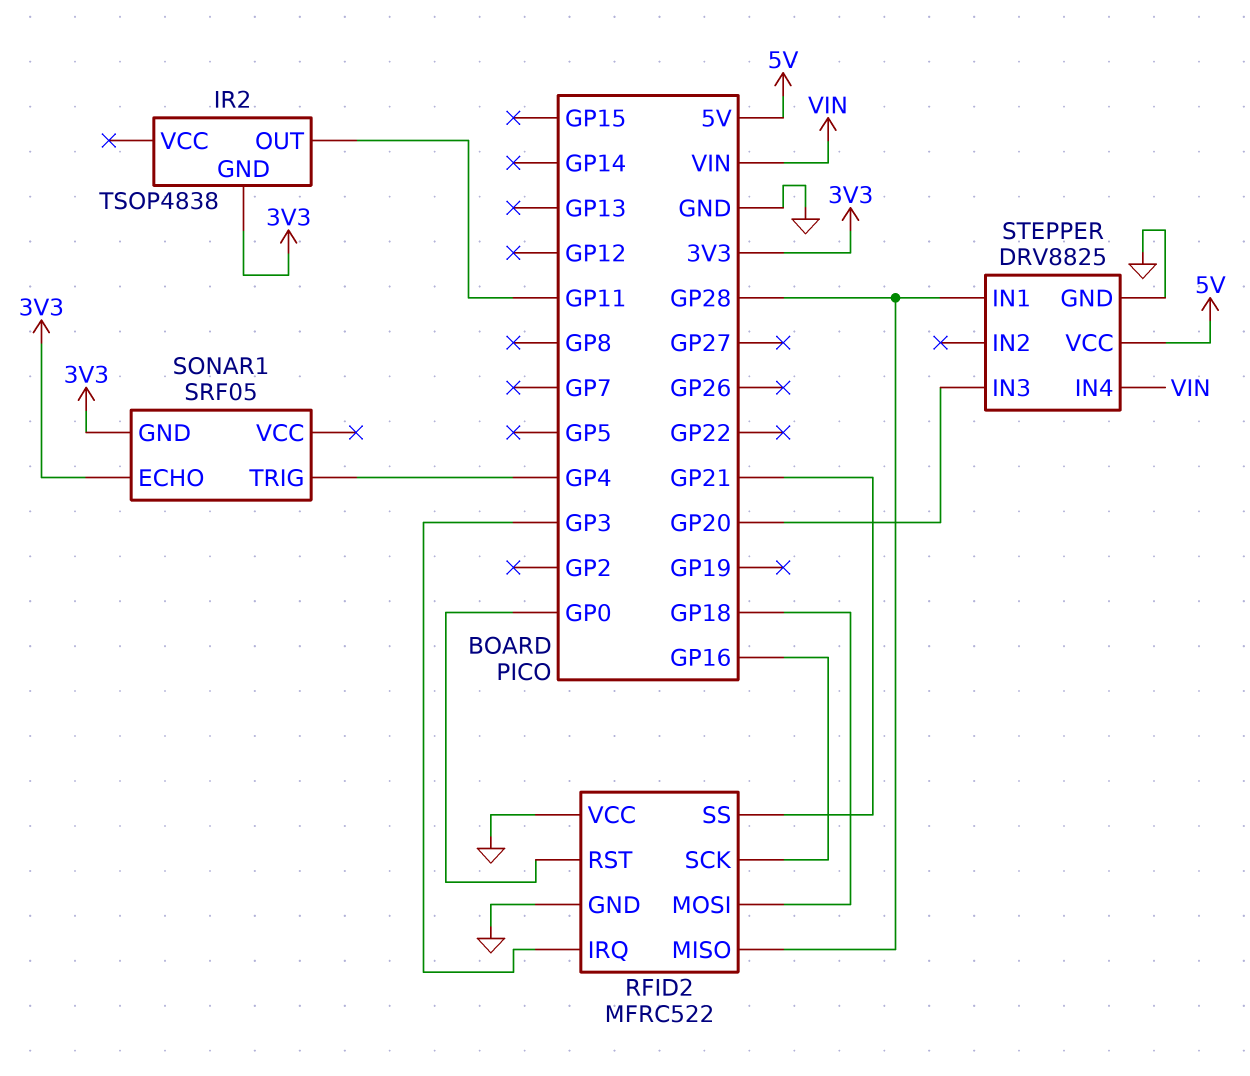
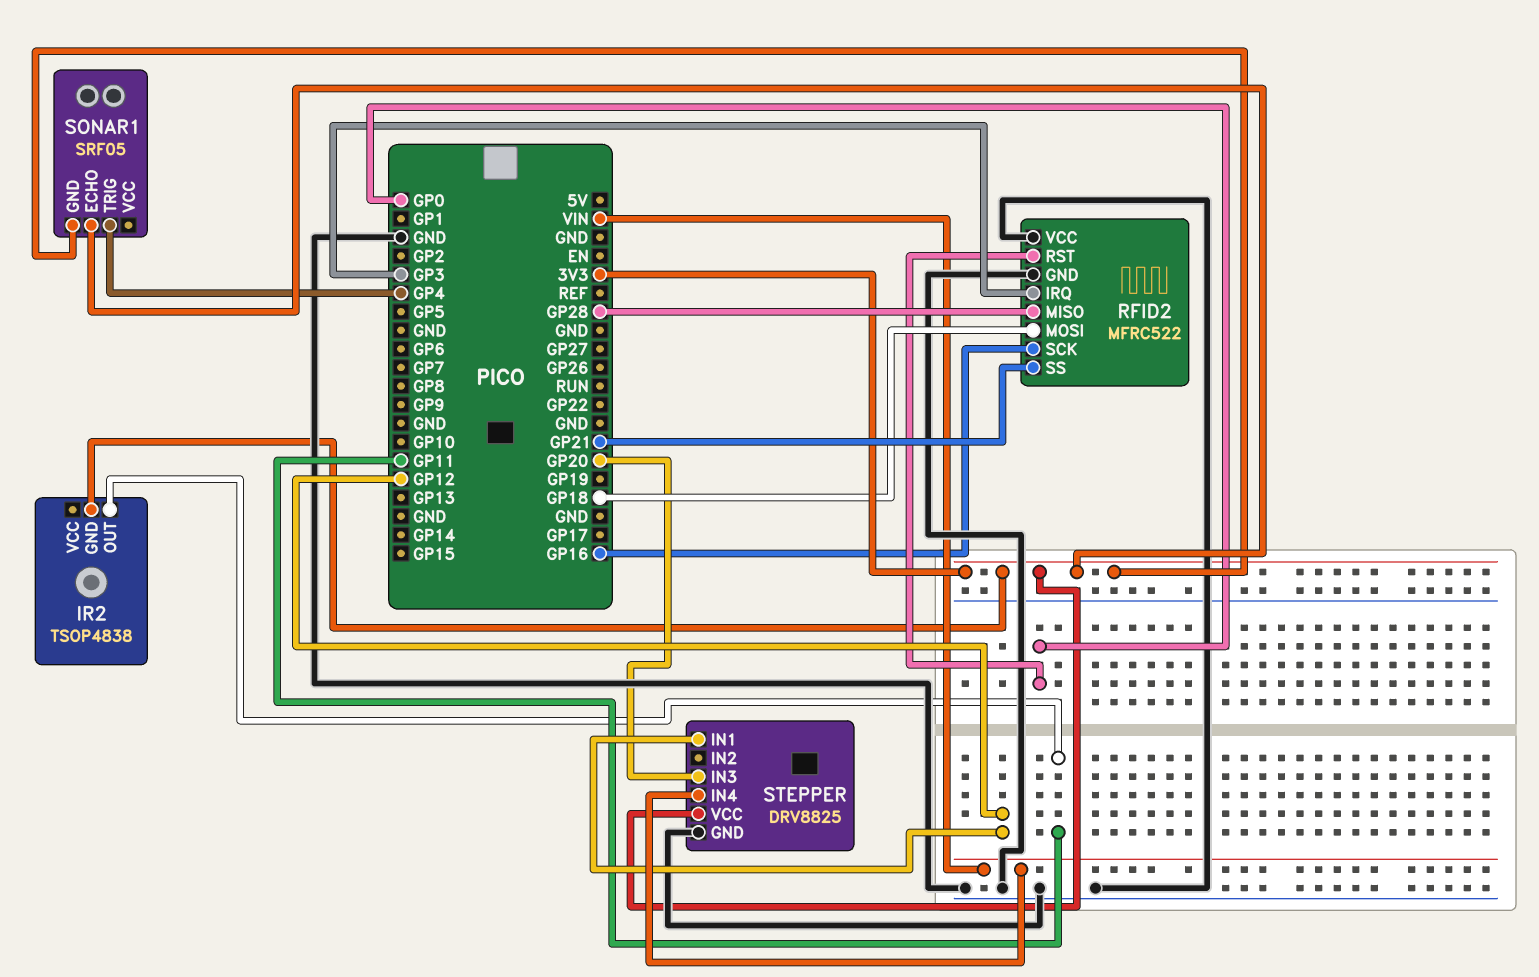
STEPPER pin IN1: GP28 -> GP12
STEPPER pin VCC: 5V -> 3V3

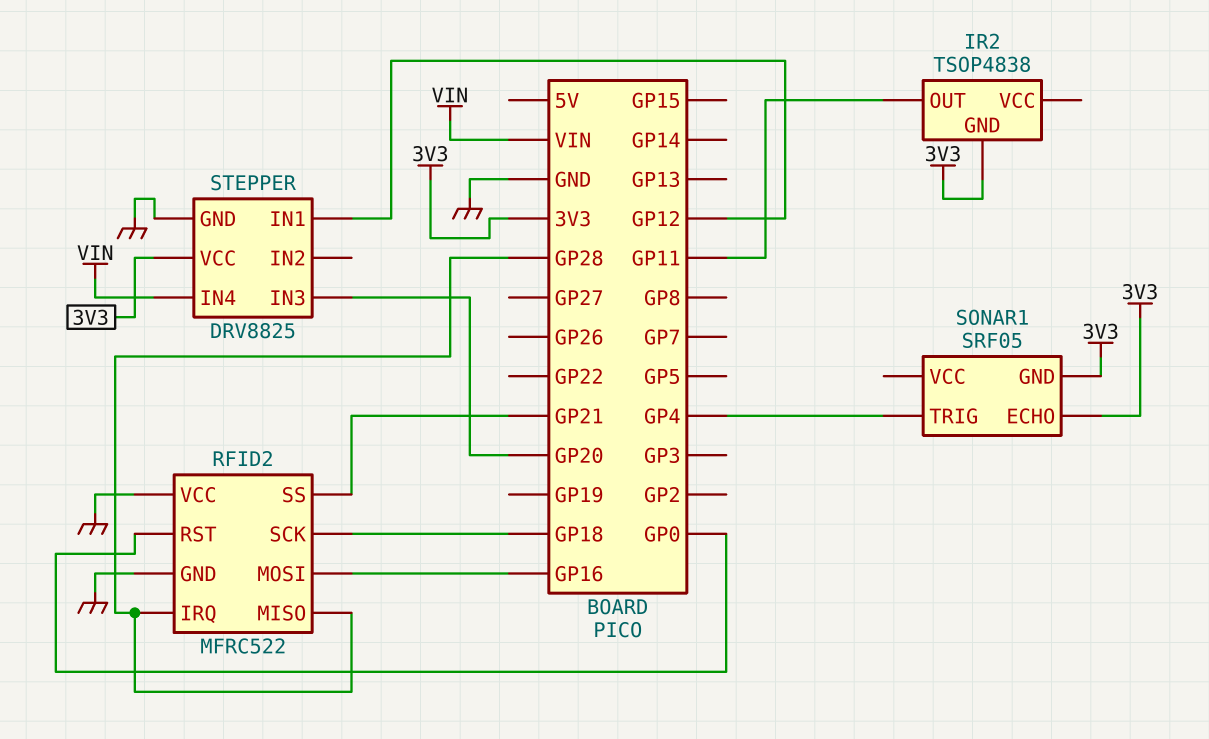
RFID2 pin IRQ: GP3 -> GP28
RFID2 pin MOSI: GP18 -> GP16
RFID2 pin SCK: GP16 -> GP18

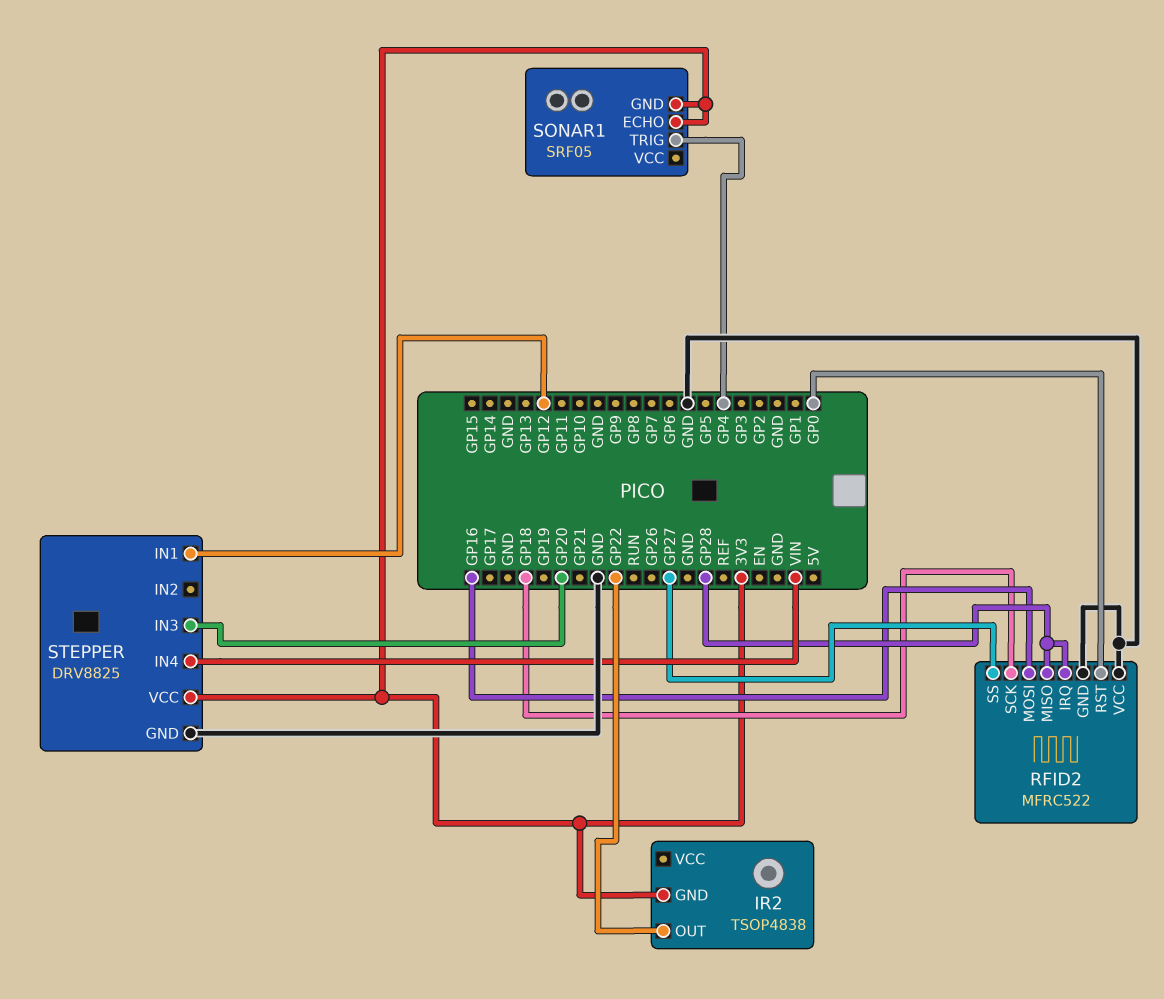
IR2 pin OUT: GP11 -> GP22
RFID2 pin SS: GP21 -> GP27

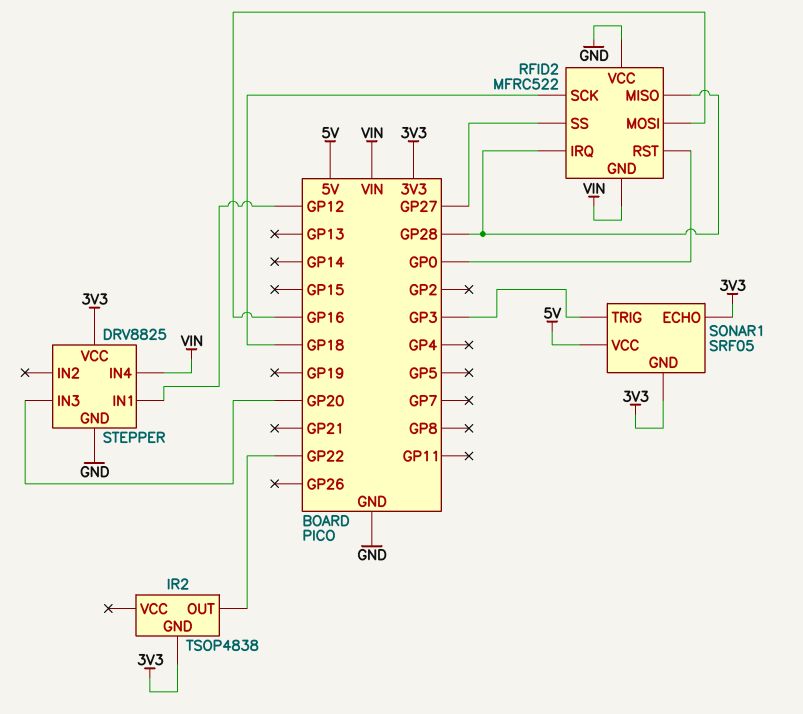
RFID2 pin GND: GND -> VIN
SONAR1 pin TRIG: GP4 -> GP3
SONAR1 pin VCC: none -> 5V

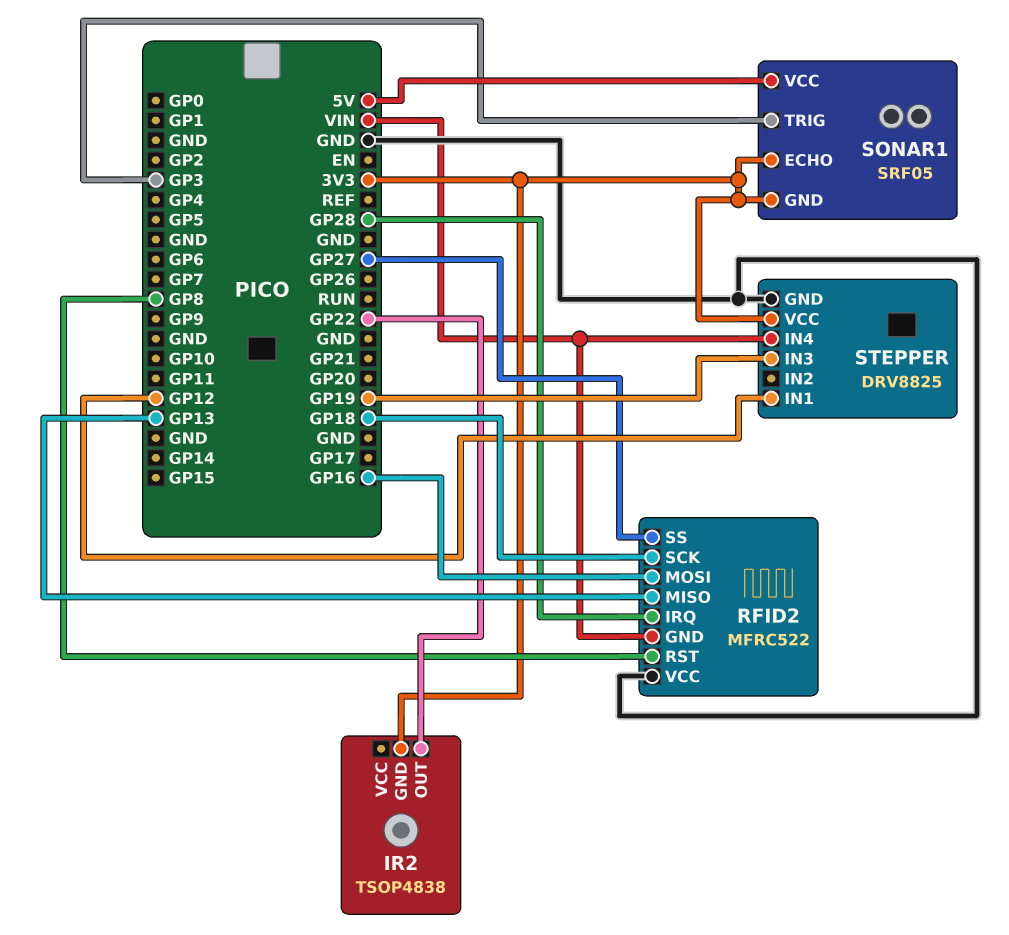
RFID2 pin MISO: GP28 -> GP13
RFID2 pin RST: GP0 -> GP8
STEPPER pin IN3: GP20 -> GP19

